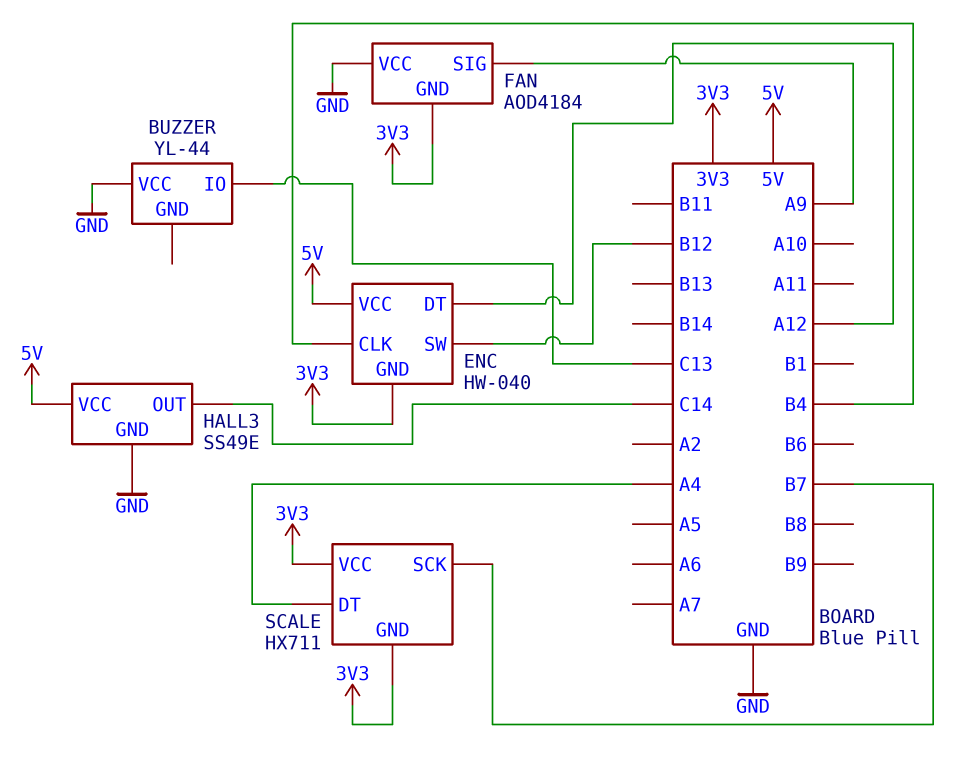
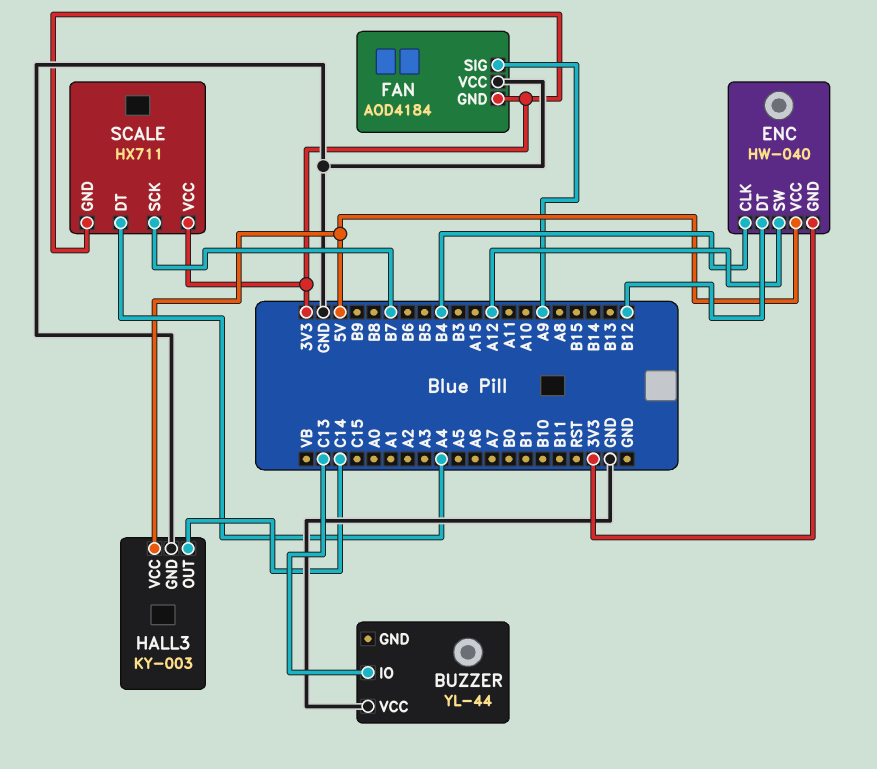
ENC pin DT: A12 -> B12
ENC pin SW: B12 -> A12
HALL3: SS49E -> KY-003

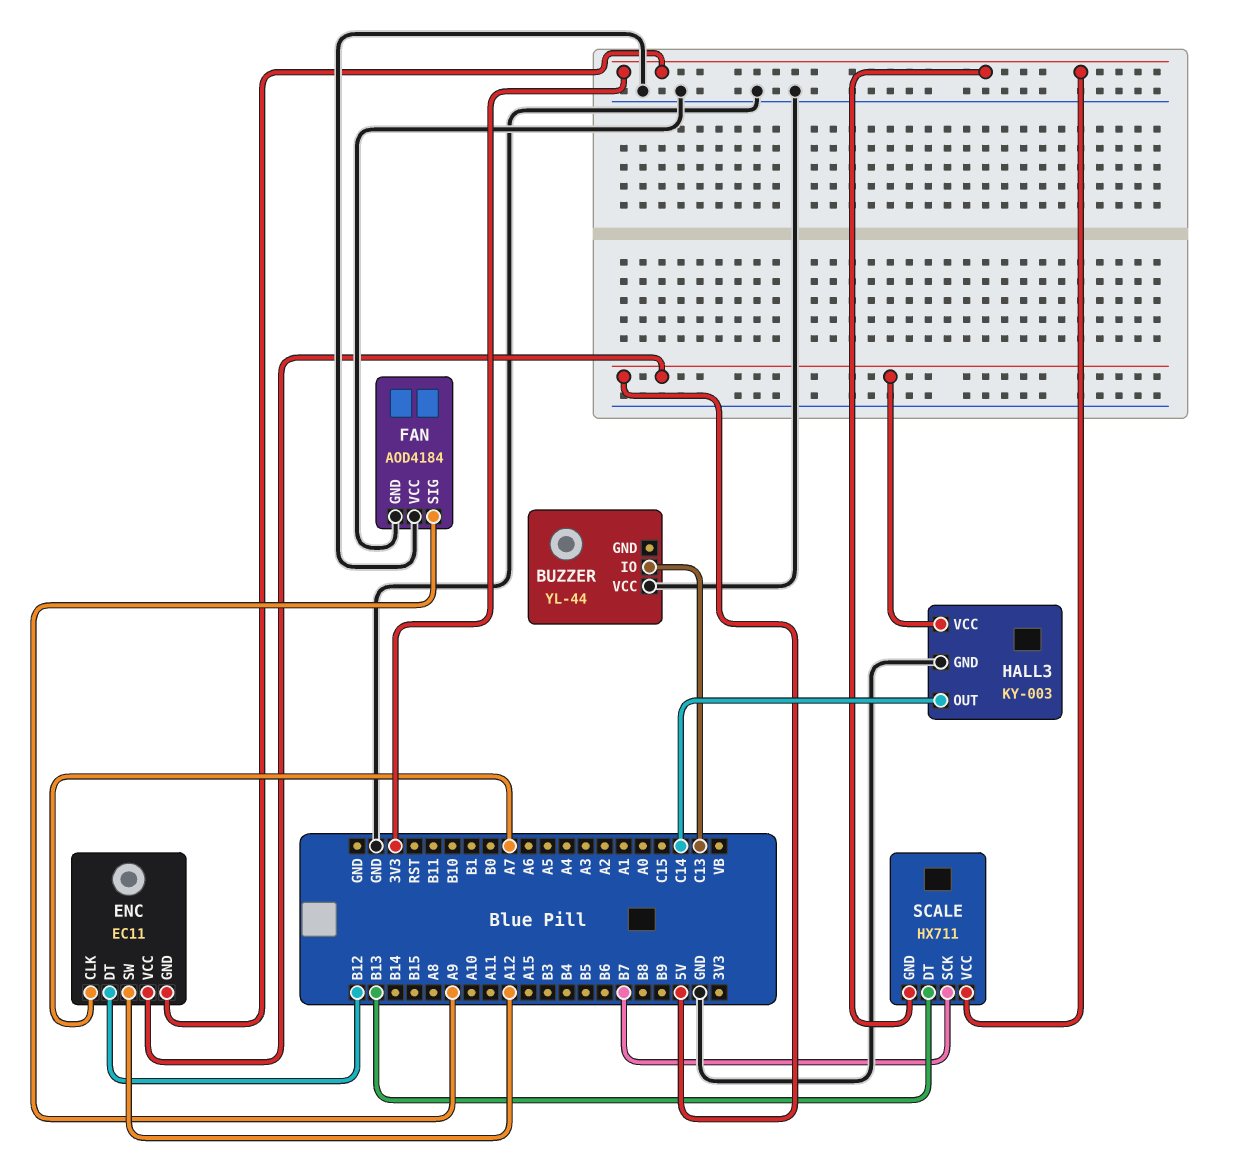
ENC: HW-040 -> EC11
ENC pin CLK: B4 -> A7
FAN pin GND: 3V3 -> GND
SCALE pin DT: A4 -> B13

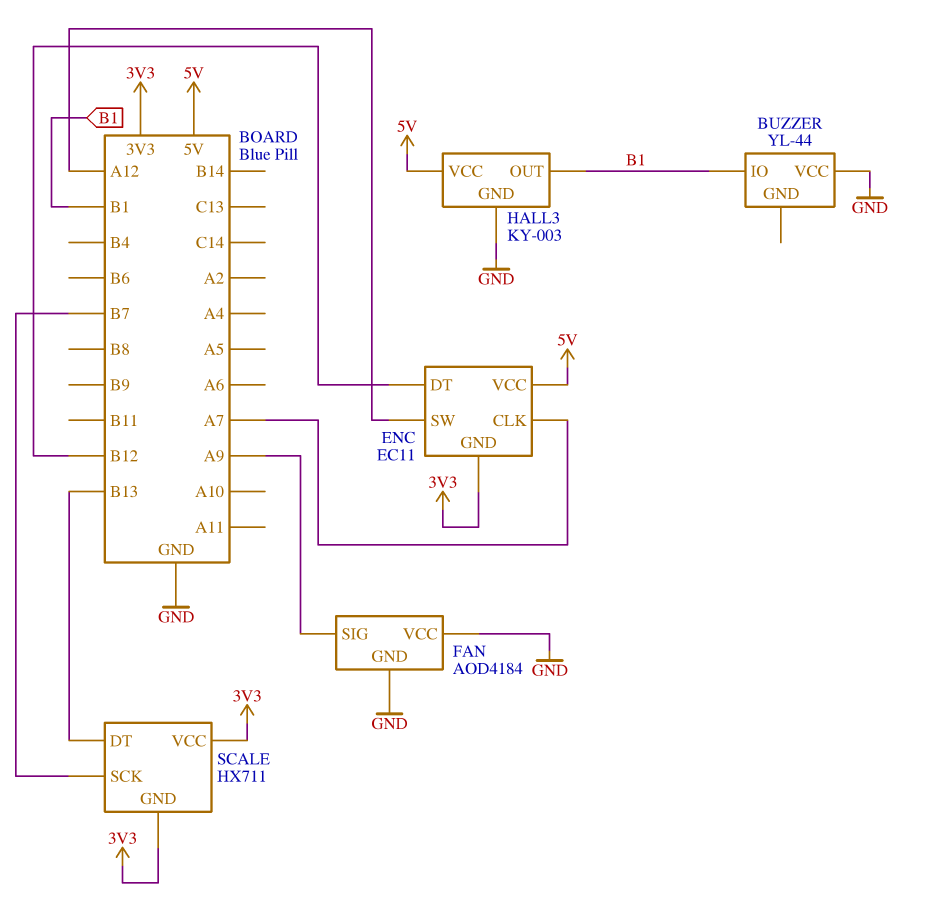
BUZZER pin IO: C13 -> B1
HALL3 pin OUT: C14 -> B1

